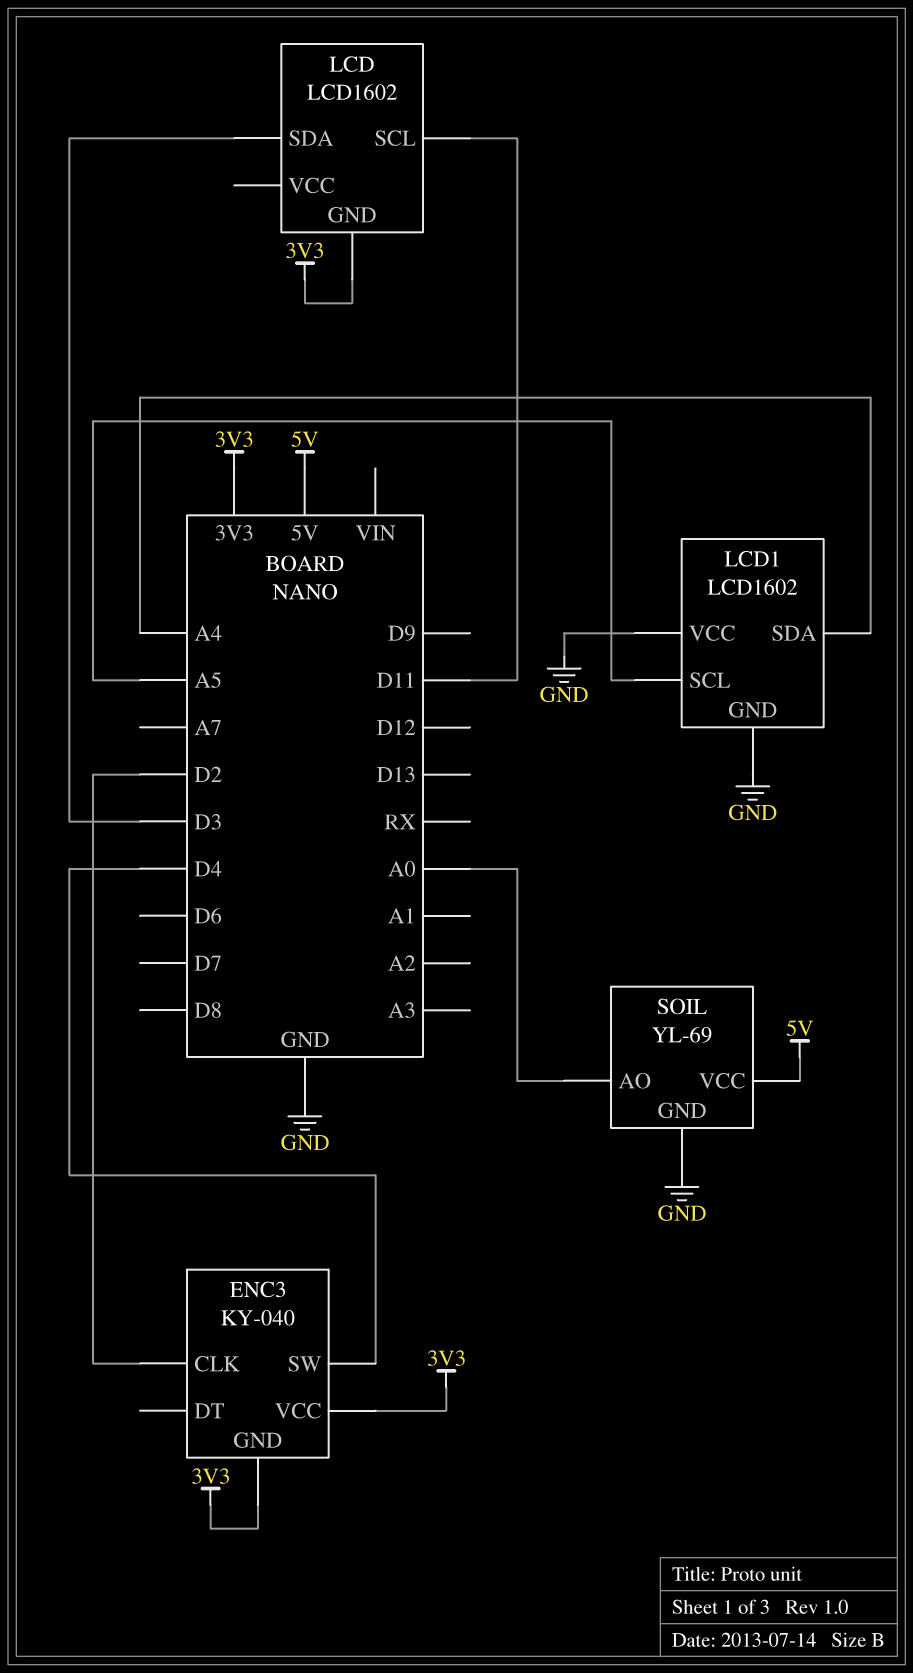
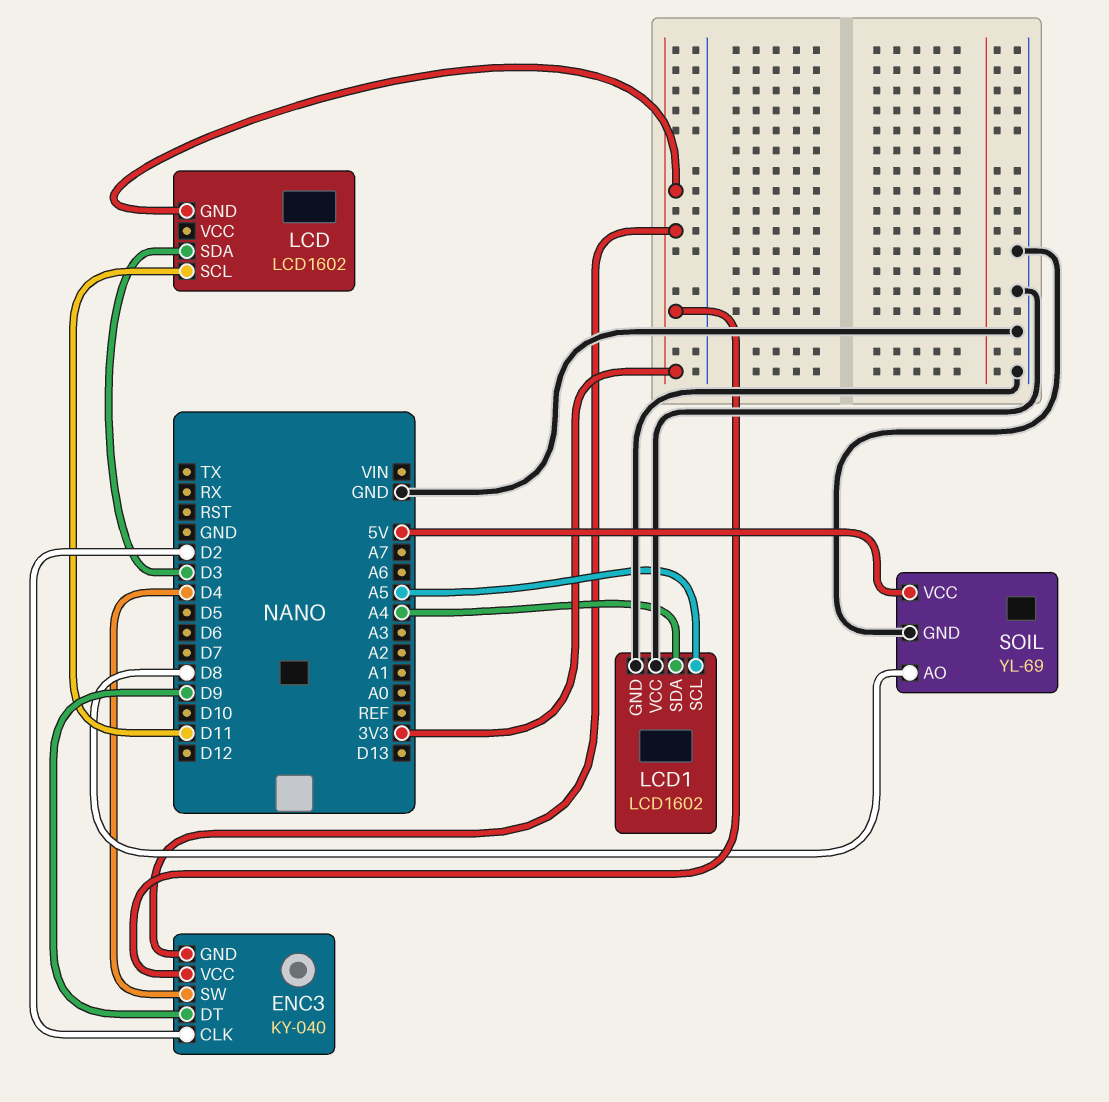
ENC3 pin DT: none -> D9
SOIL pin AO: A0 -> D8

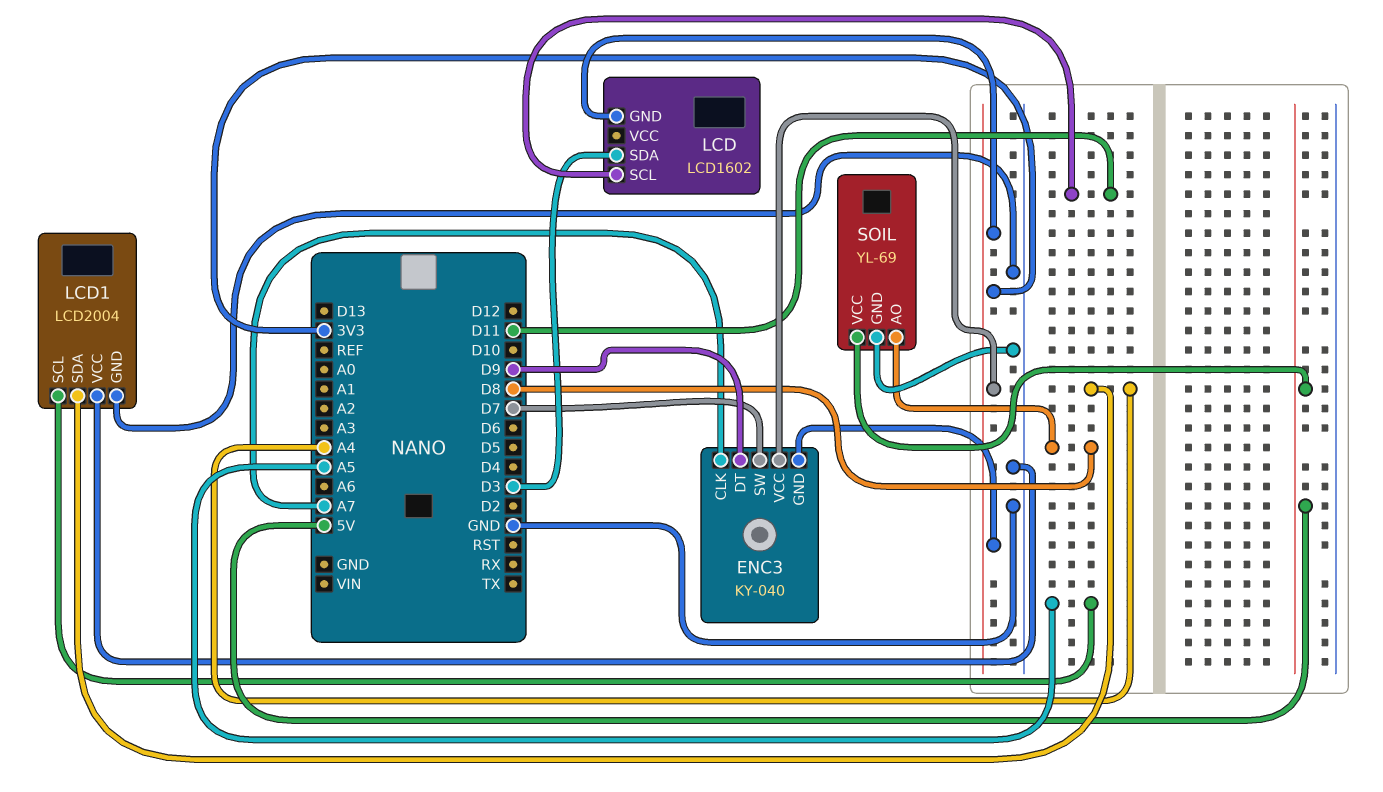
ENC3 pin CLK: D2 -> A7
ENC3 pin SW: D4 -> D7
LCD1: LCD1602 -> LCD2004

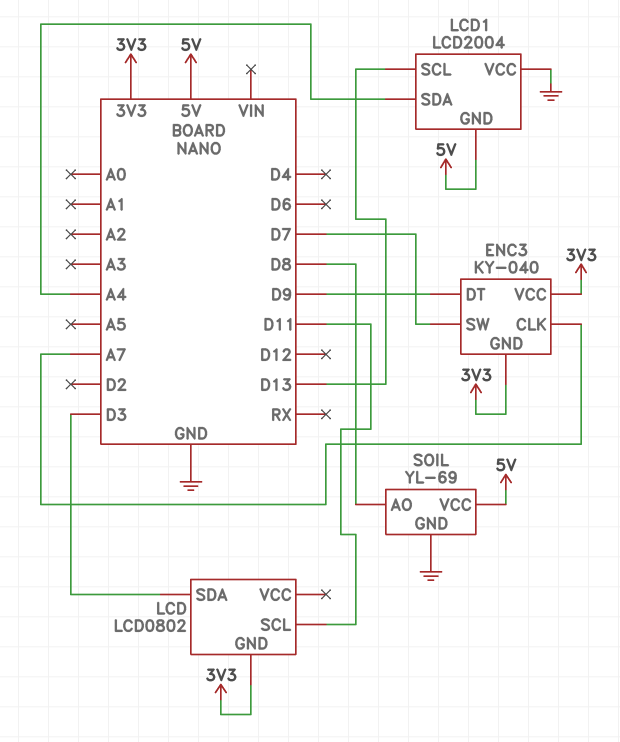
LCD: LCD1602 -> LCD0802
LCD1 pin GND: GND -> 5V
LCD1 pin SCL: A5 -> D13

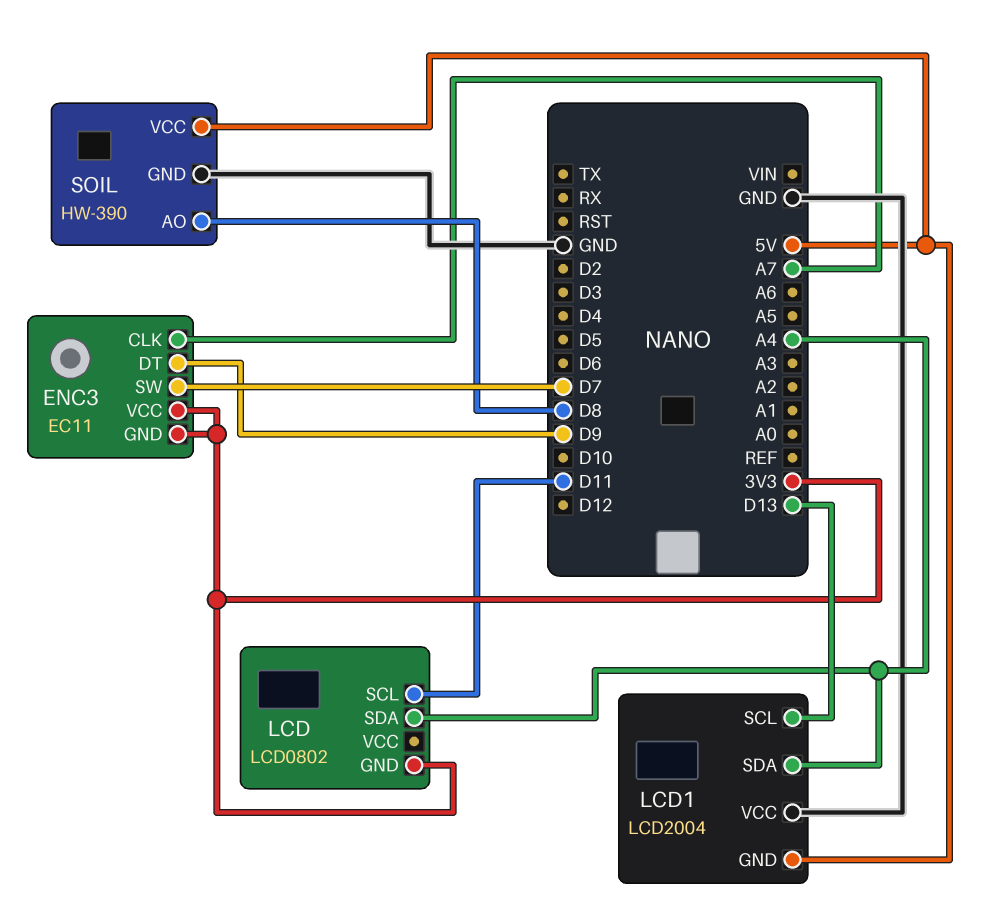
ENC3: KY-040 -> EC11
LCD pin SDA: D3 -> A4
SOIL: YL-69 -> HW-390

